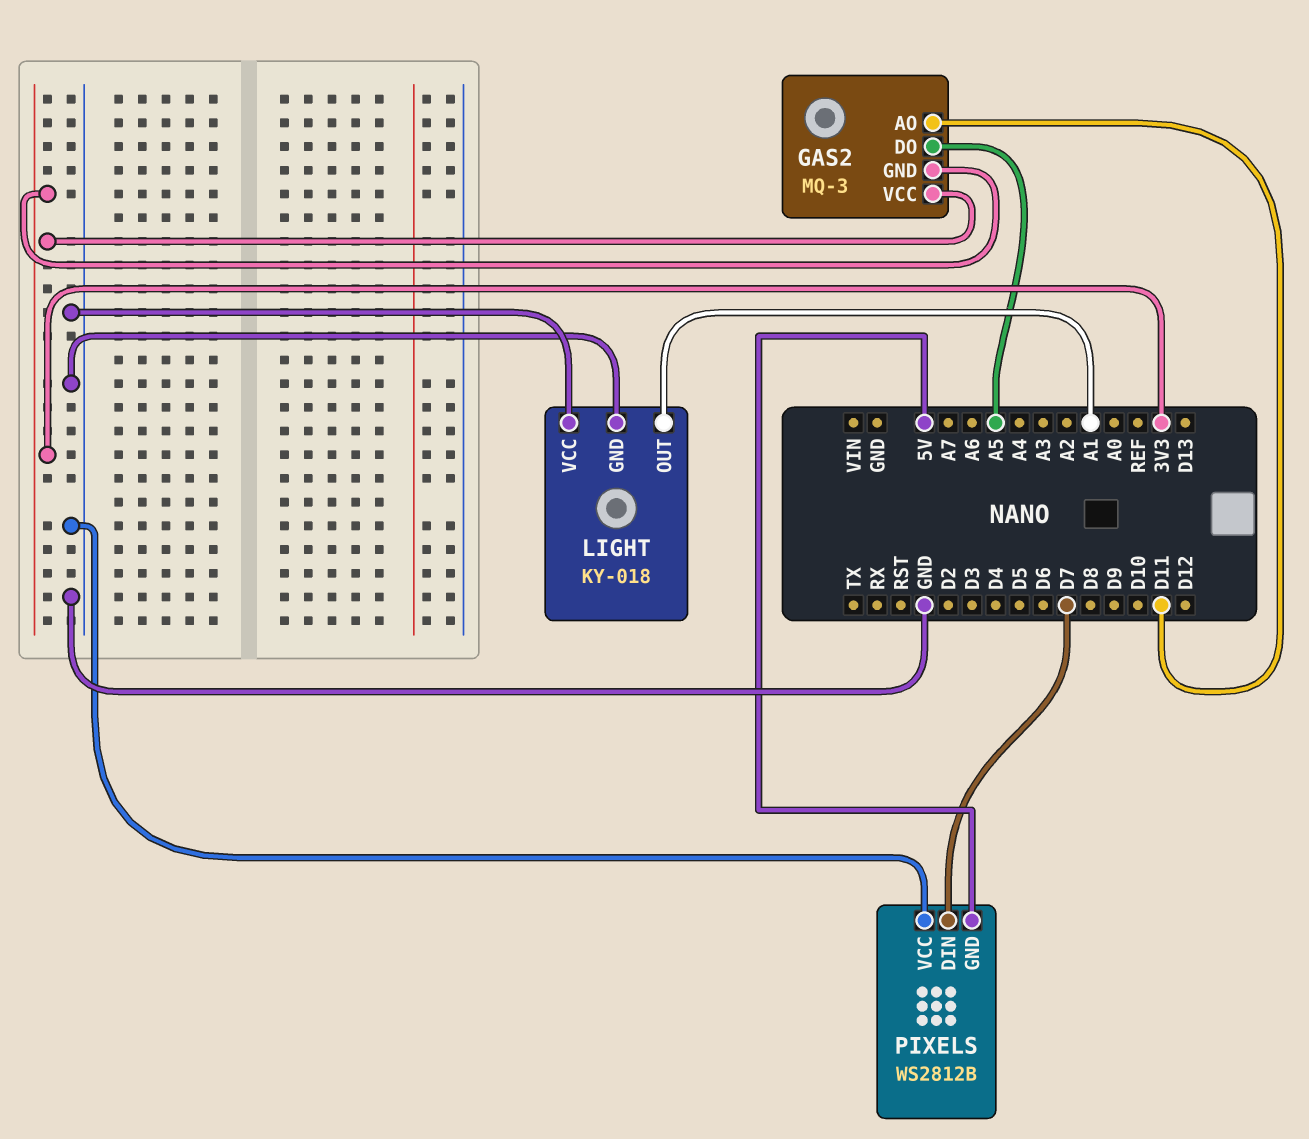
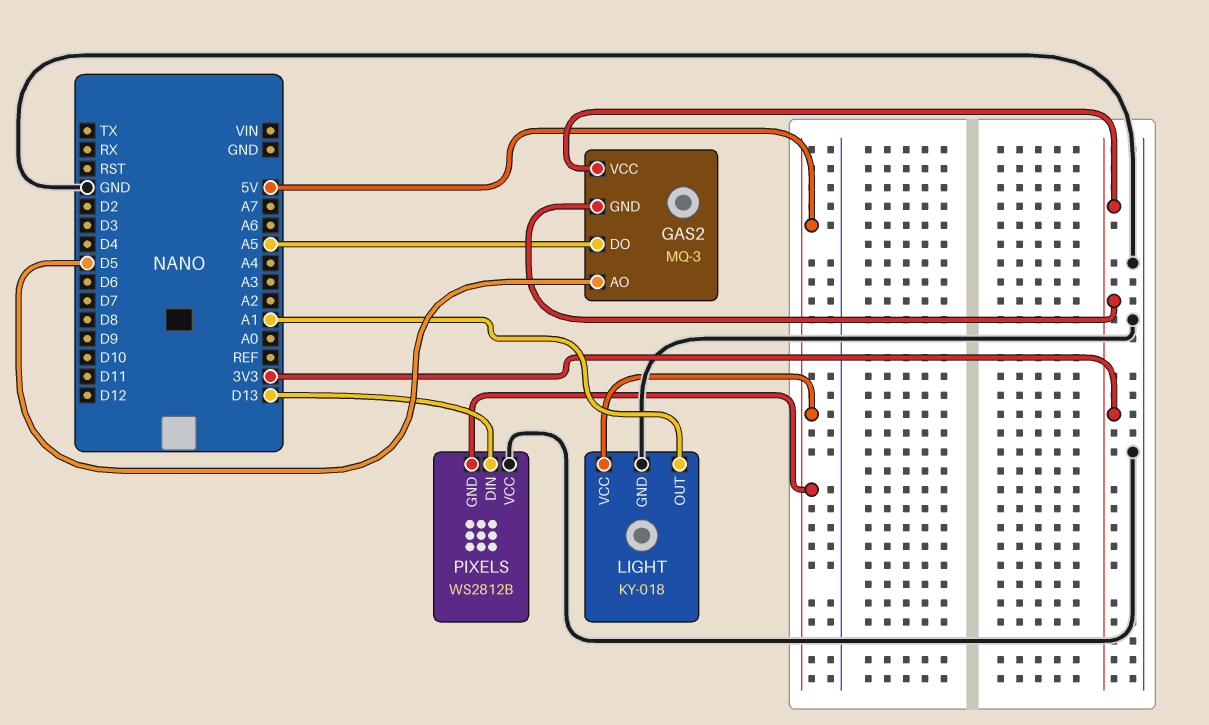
GAS2 pin AO: D11 -> D5
LIGHT pin VCC: GND -> 5V
PIXELS pin DIN: D7 -> D13

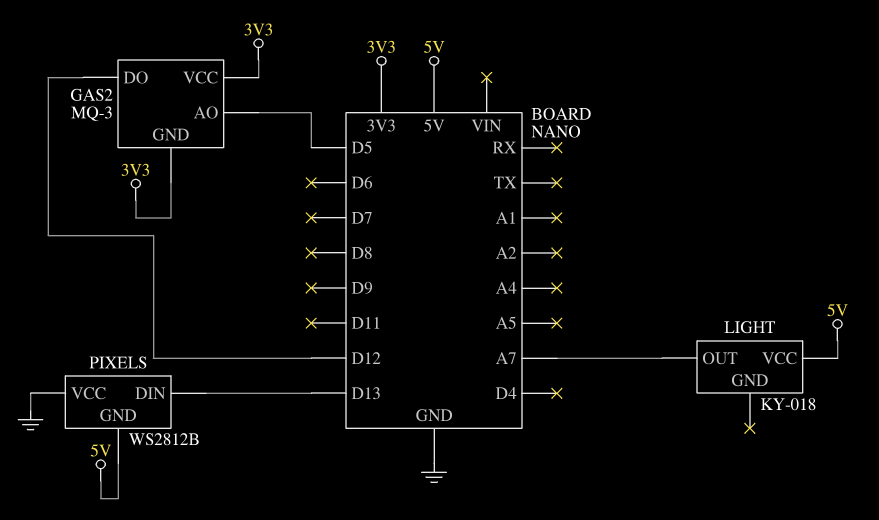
GAS2 pin DO: A5 -> D12
LIGHT pin GND: GND -> none
LIGHT pin OUT: A1 -> A7

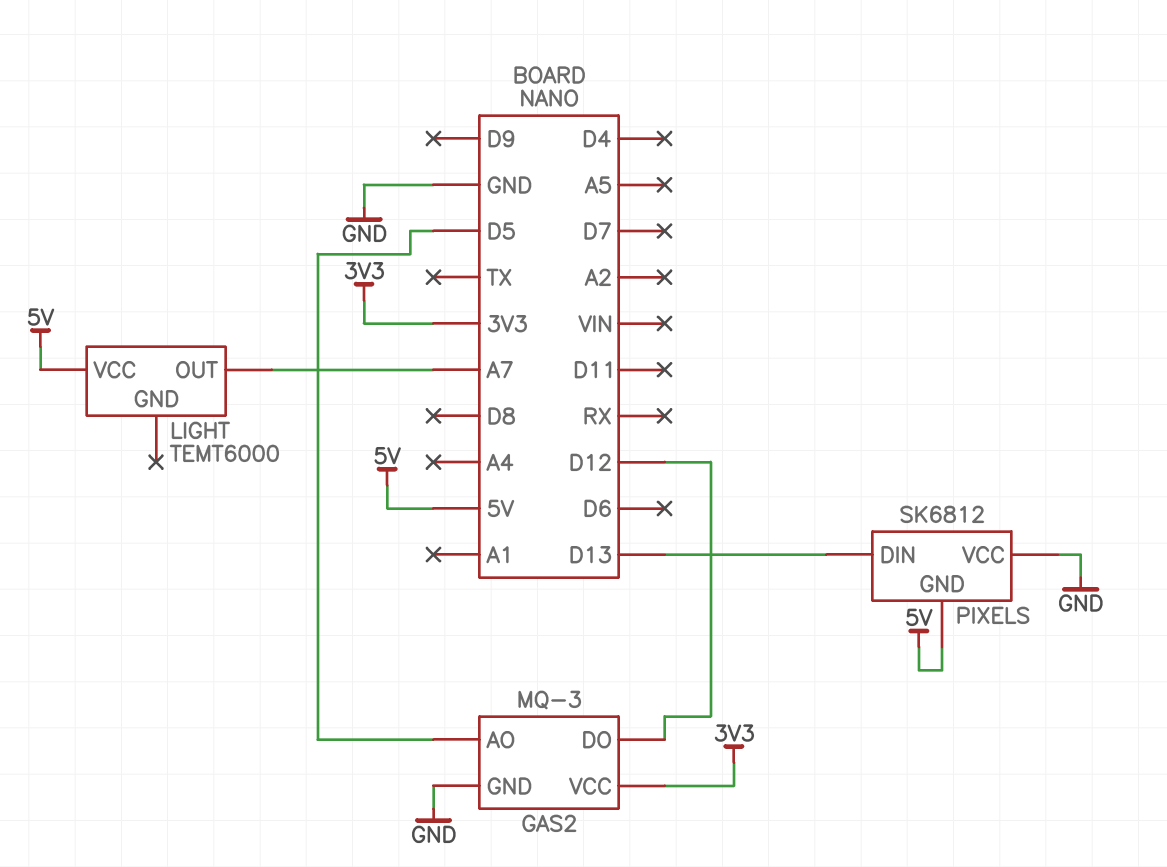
GAS2 pin GND: 3V3 -> GND
LIGHT: KY-018 -> TEMT6000
PIXELS: WS2812B -> SK6812

